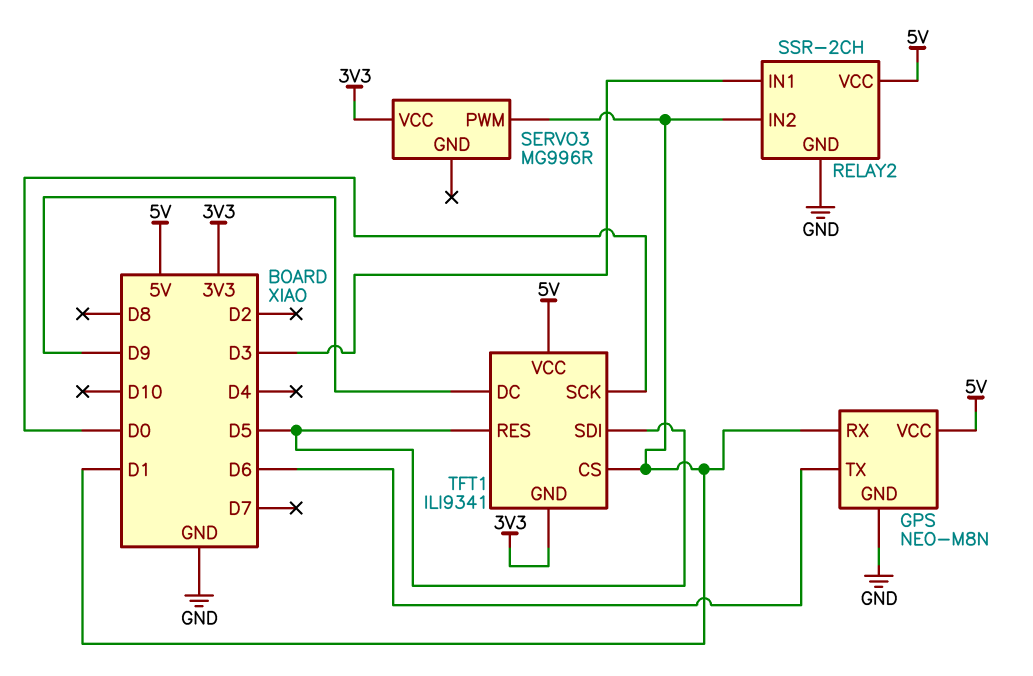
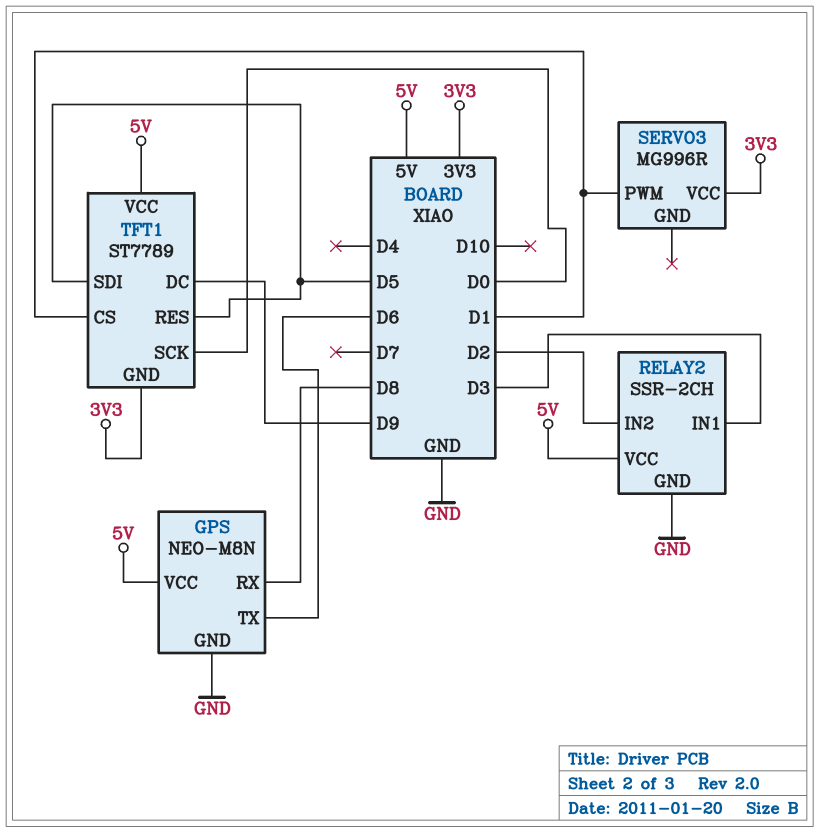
GPS pin RX: D1 -> D8
RELAY2 pin IN2: D1 -> D2
TFT1: ILI9341 -> ST7789

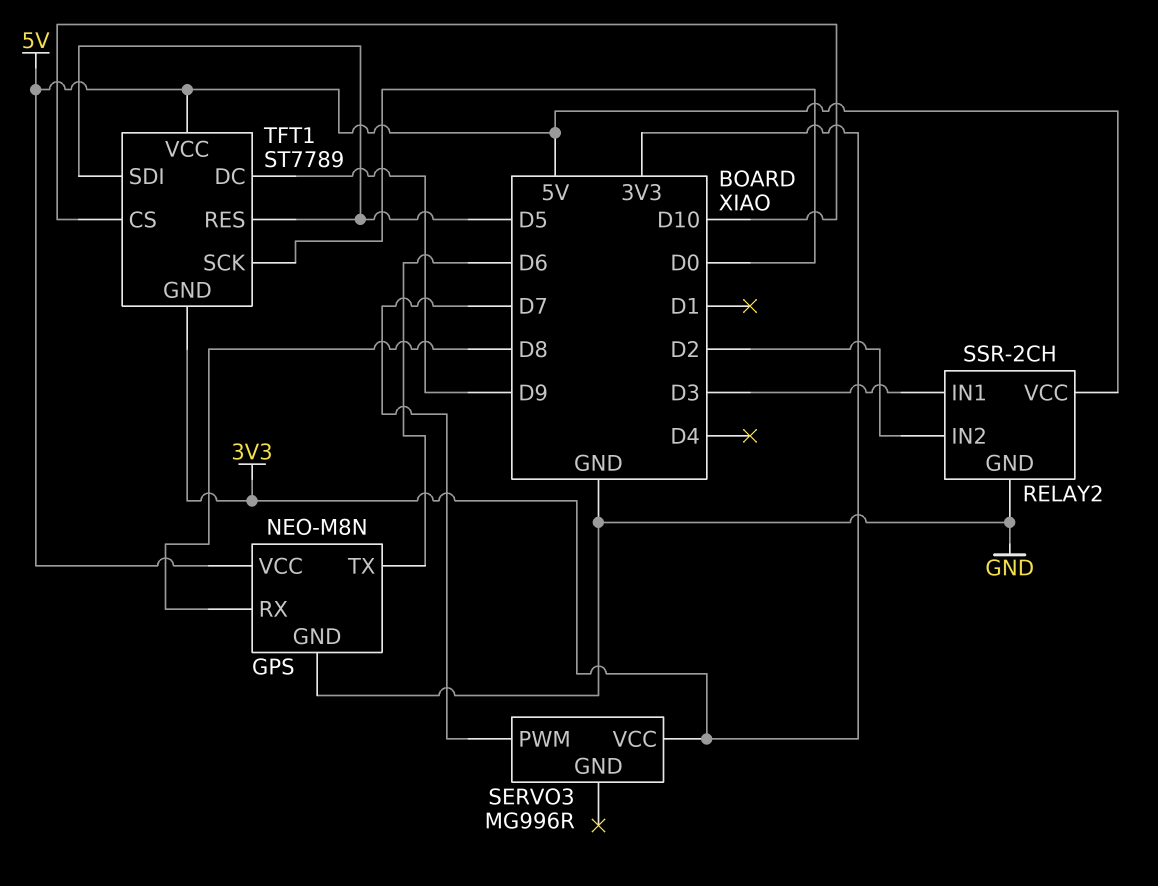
SERVO3 pin PWM: D1 -> D7
TFT1 pin CS: D1 -> D10

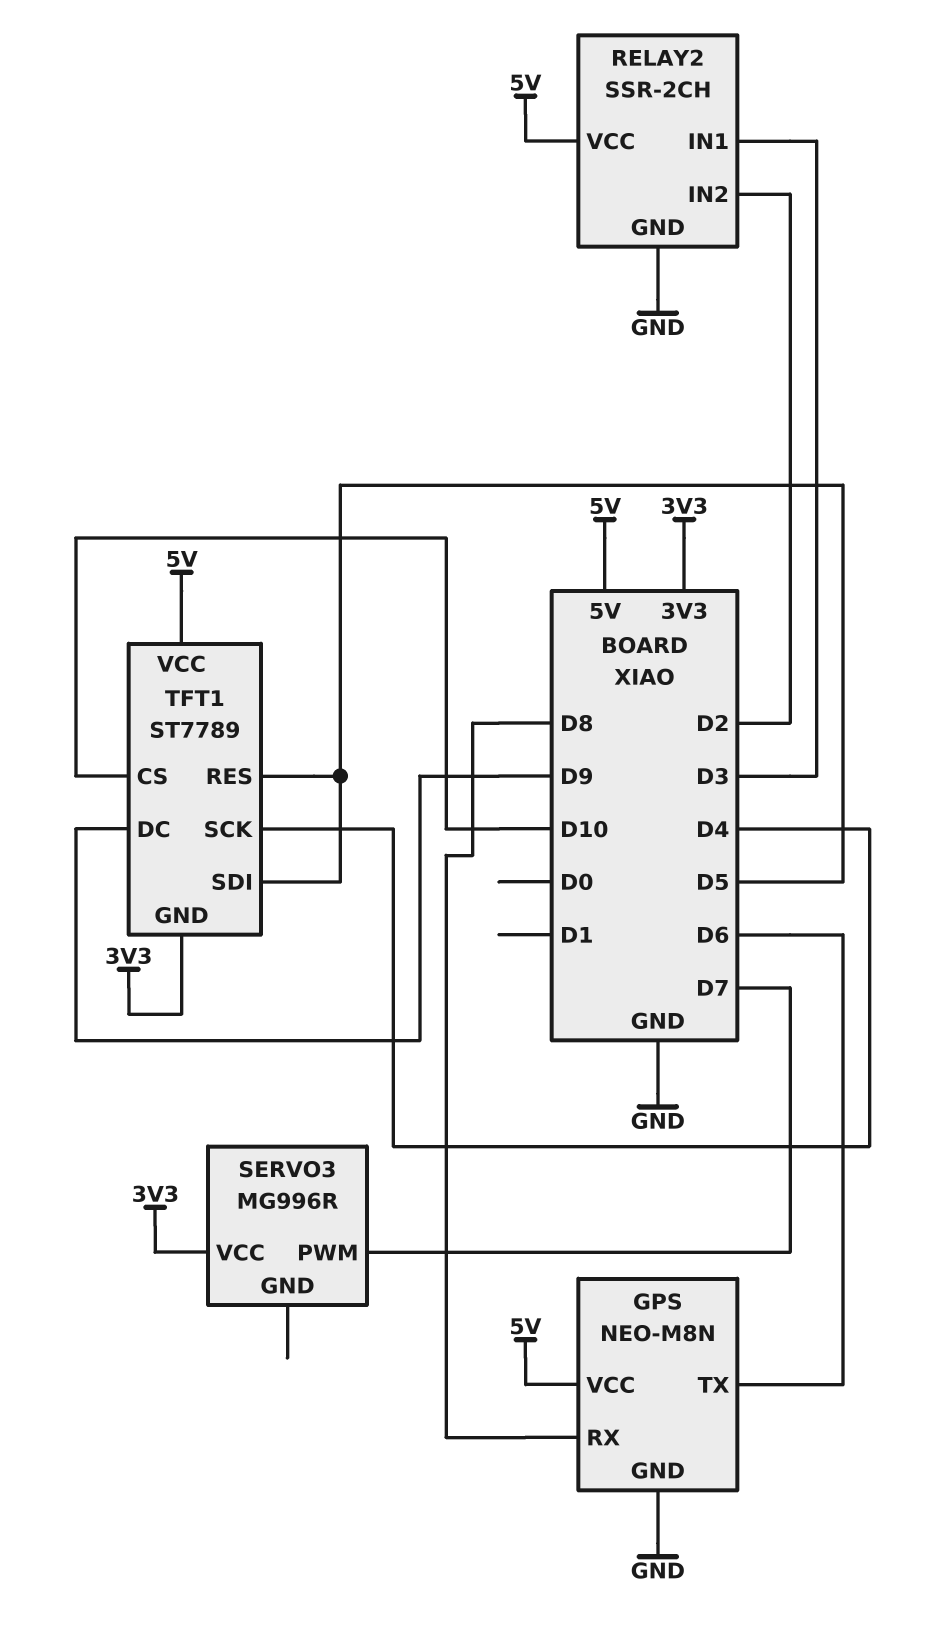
TFT1 pin SCK: D0 -> D4

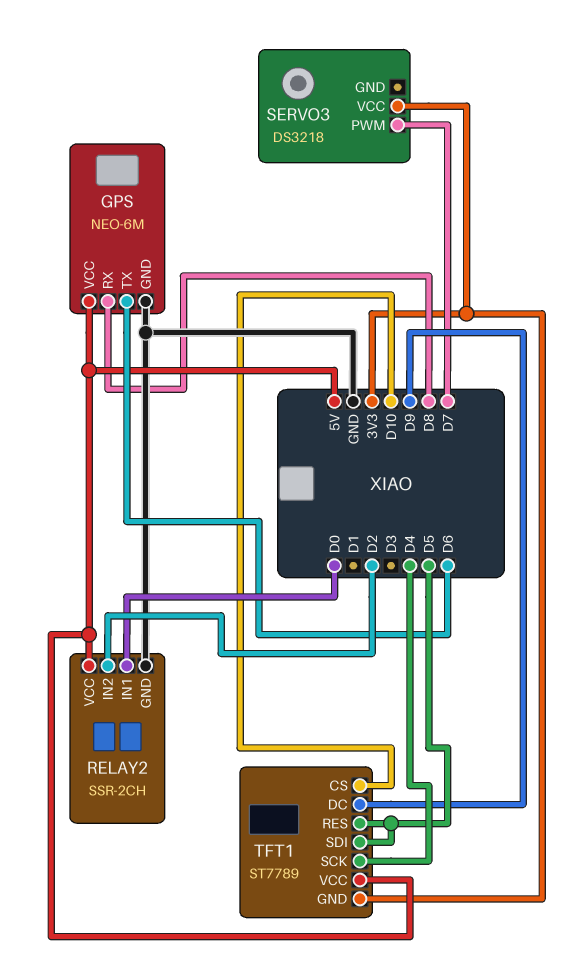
GPS: NEO-M8N -> NEO-6M
RELAY2 pin IN1: D3 -> D0
SERVO3: MG996R -> DS3218

